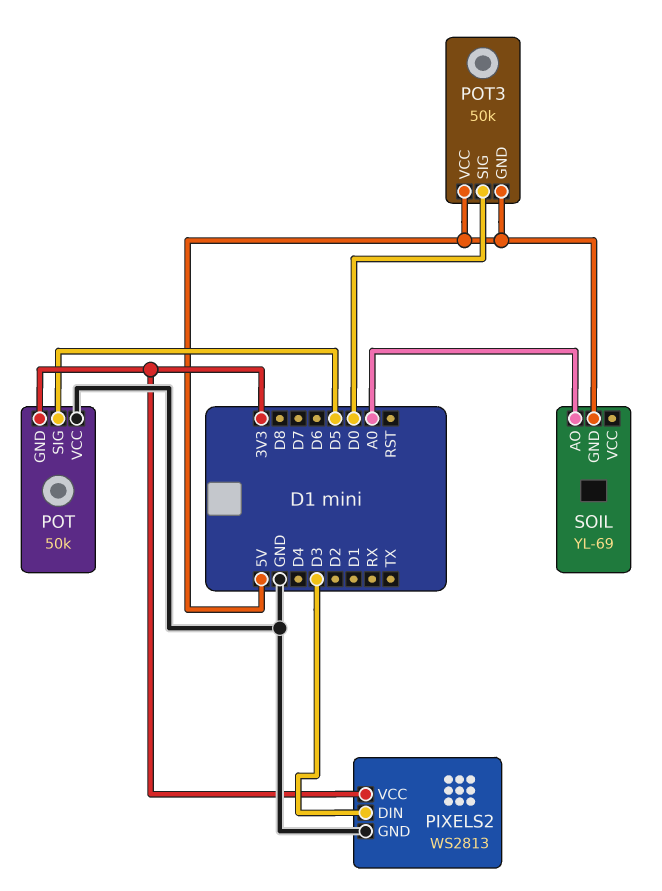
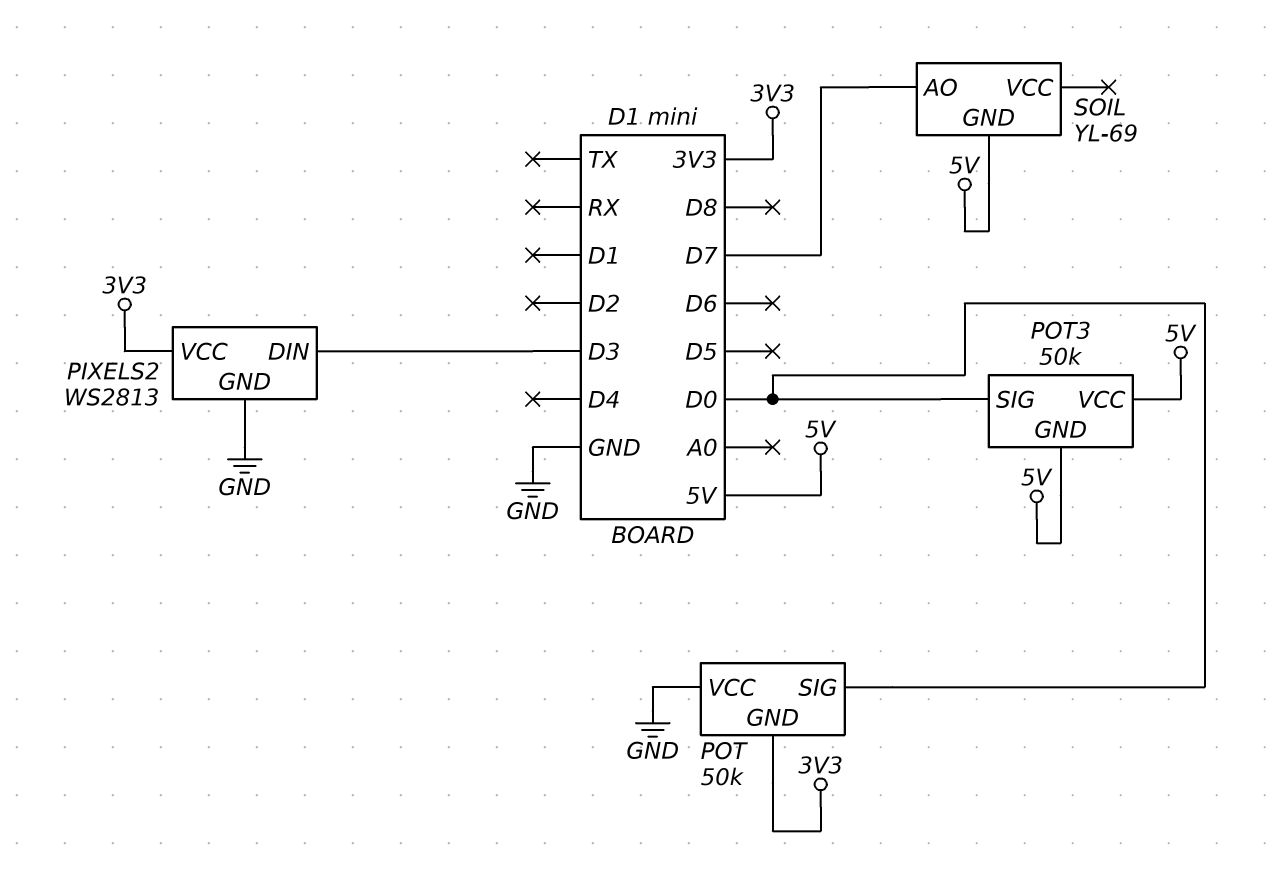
POT pin SIG: D5 -> D0
SOIL pin AO: A0 -> D7

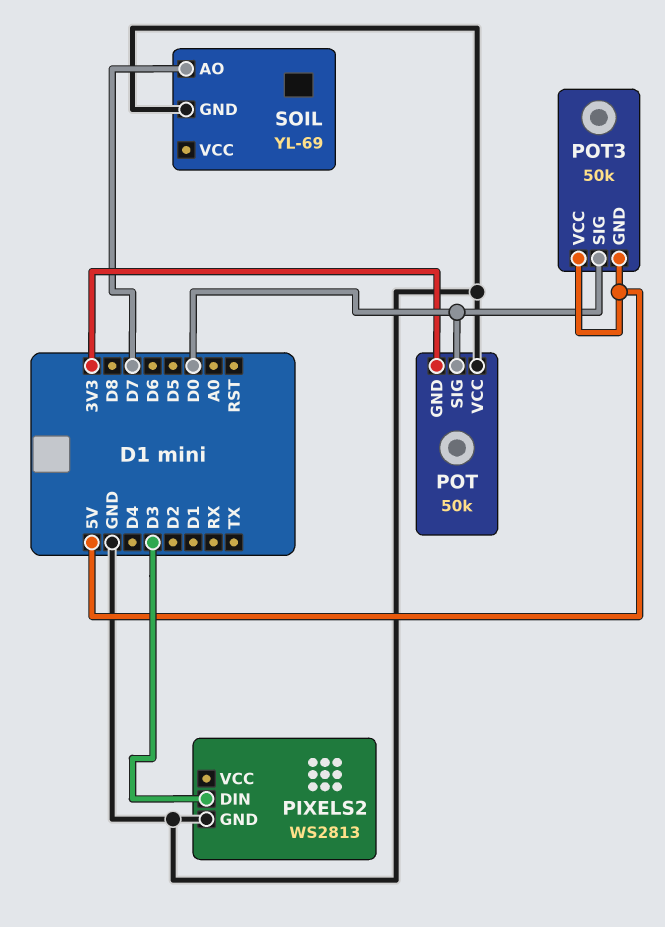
PIXELS2 pin VCC: 3V3 -> none
SOIL pin GND: 5V -> GND

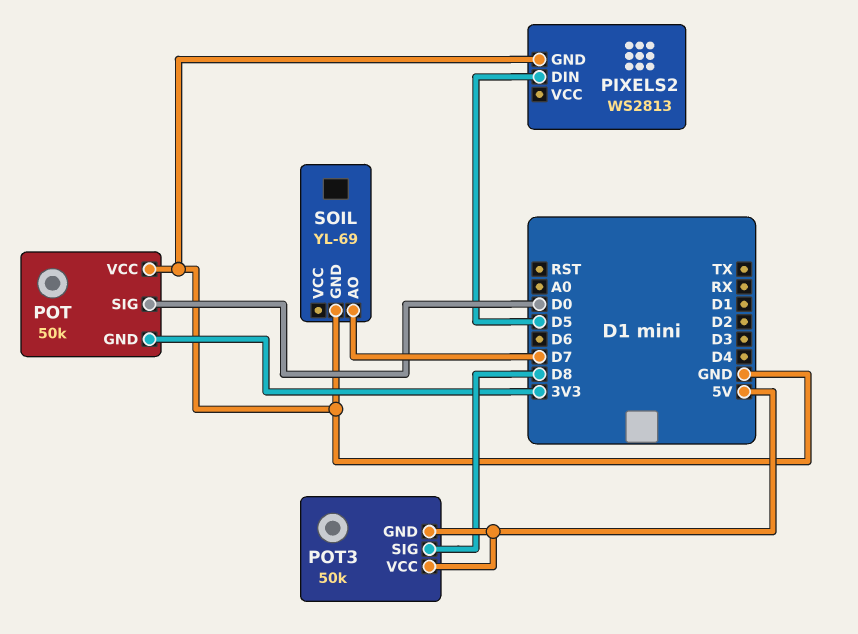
PIXELS2 pin DIN: D3 -> D5
POT3 pin SIG: D0 -> D8

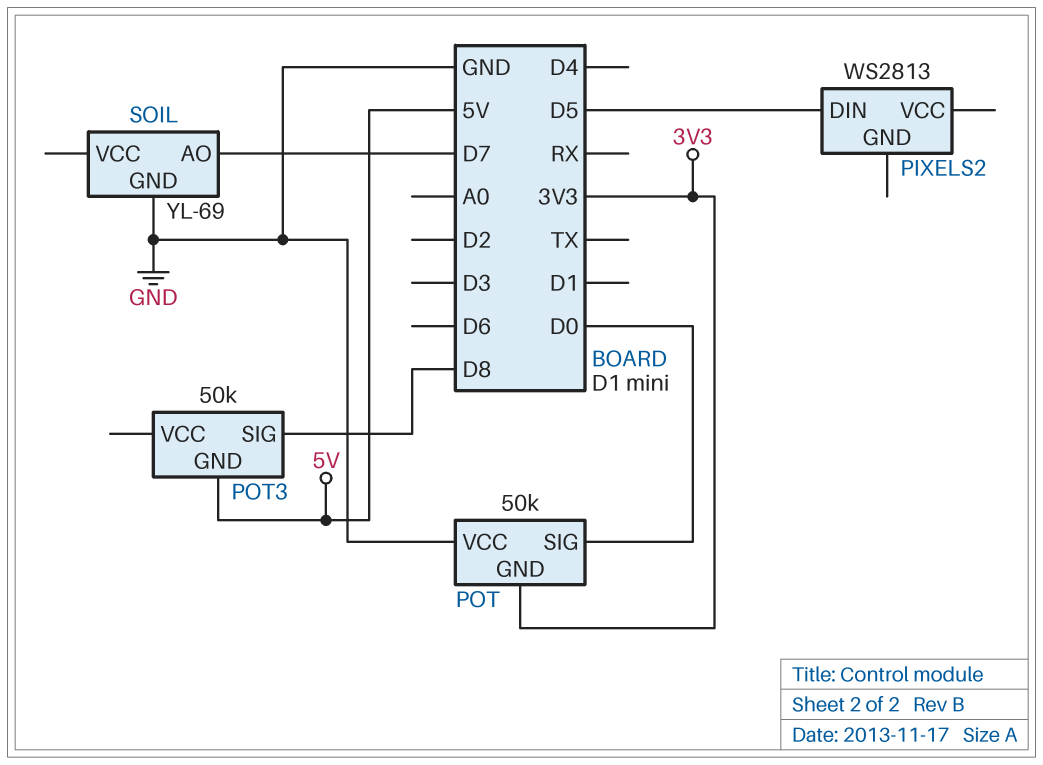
PIXELS2 pin GND: GND -> none
POT3 pin VCC: 5V -> none

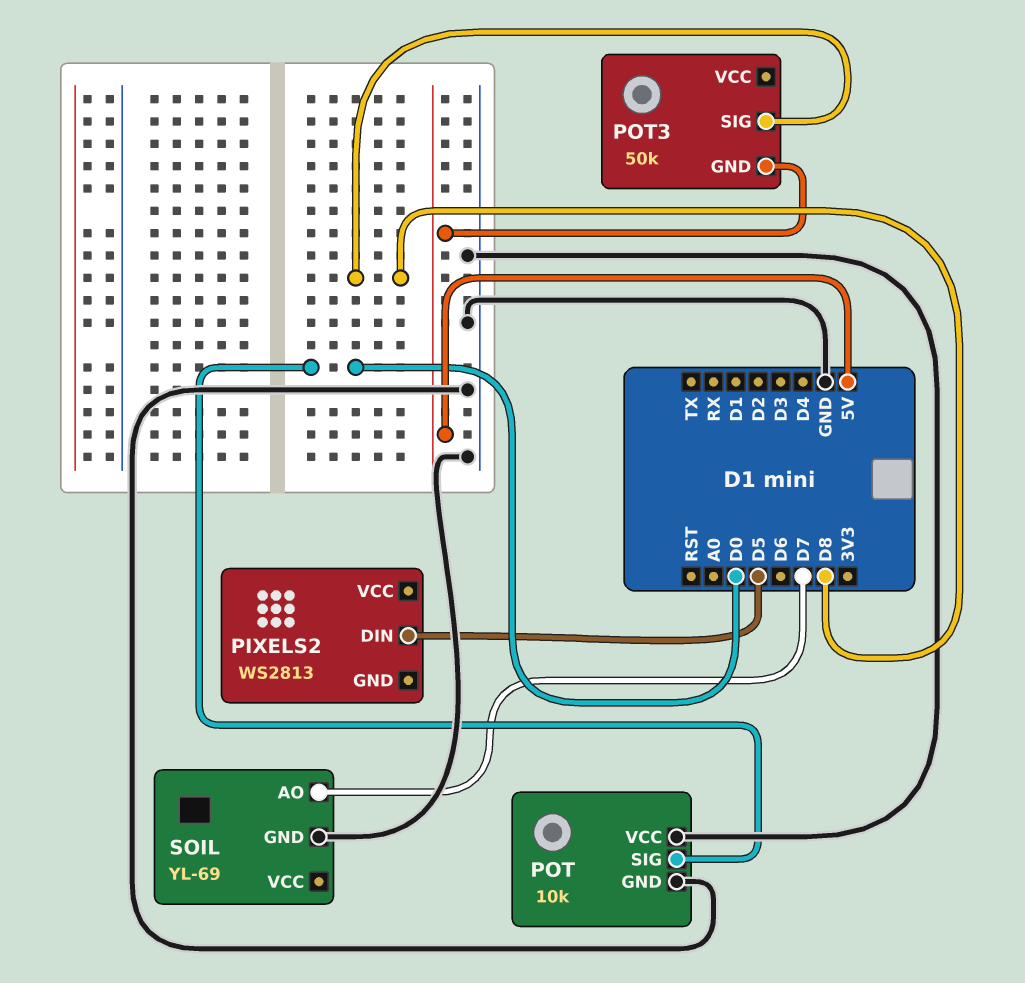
POT: 50k -> 10k
POT pin GND: 3V3 -> GND

